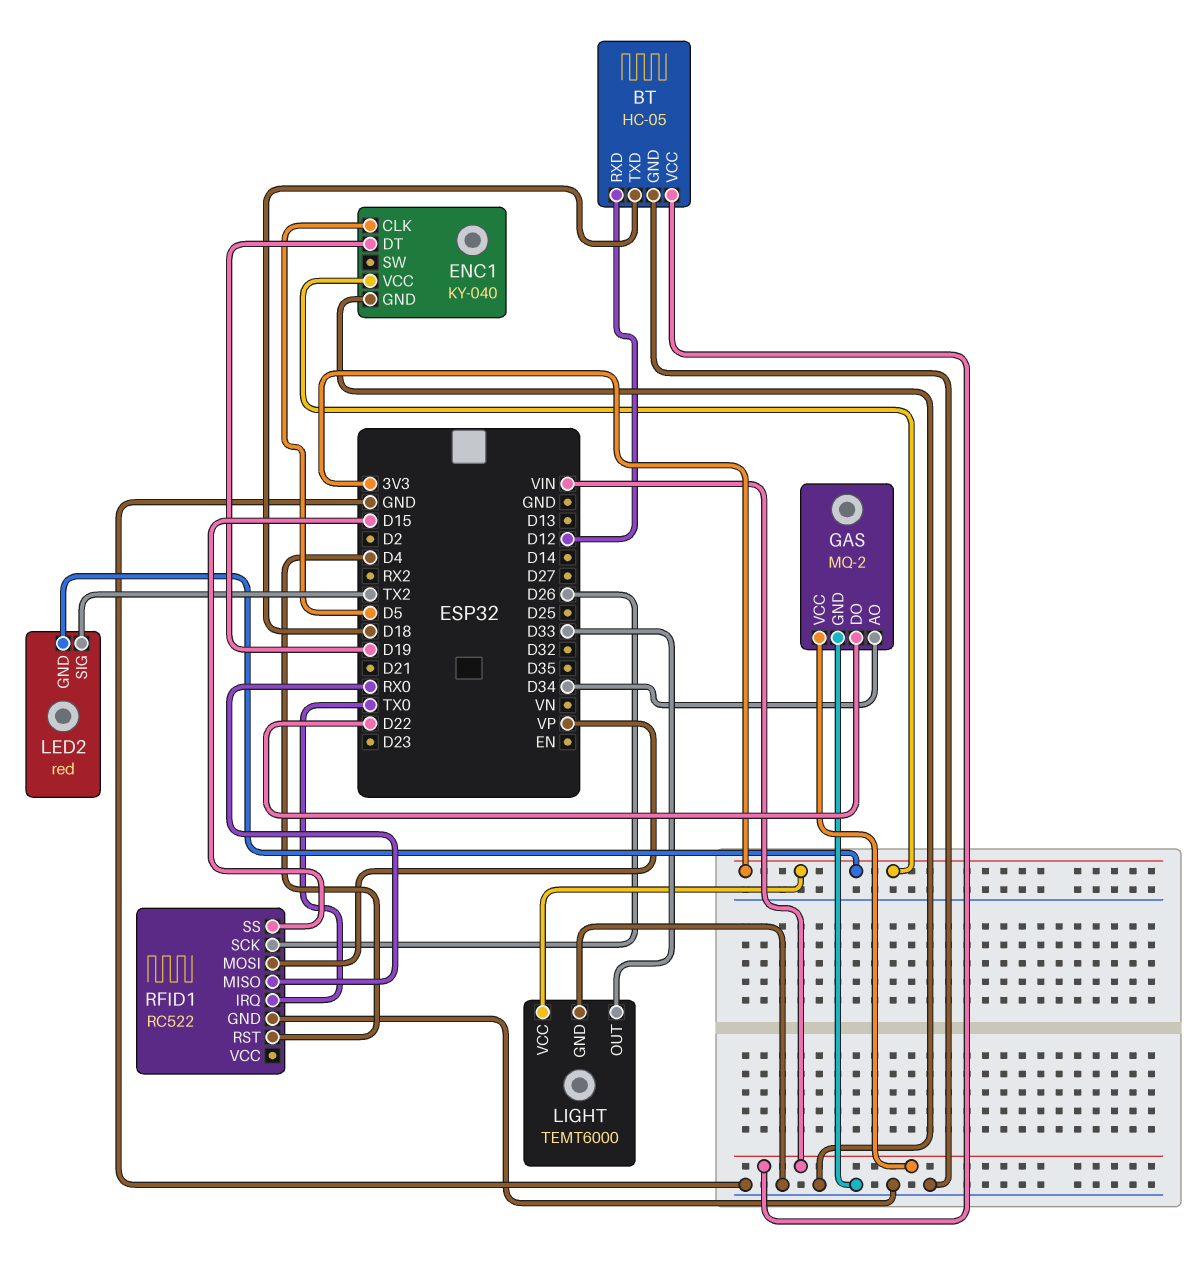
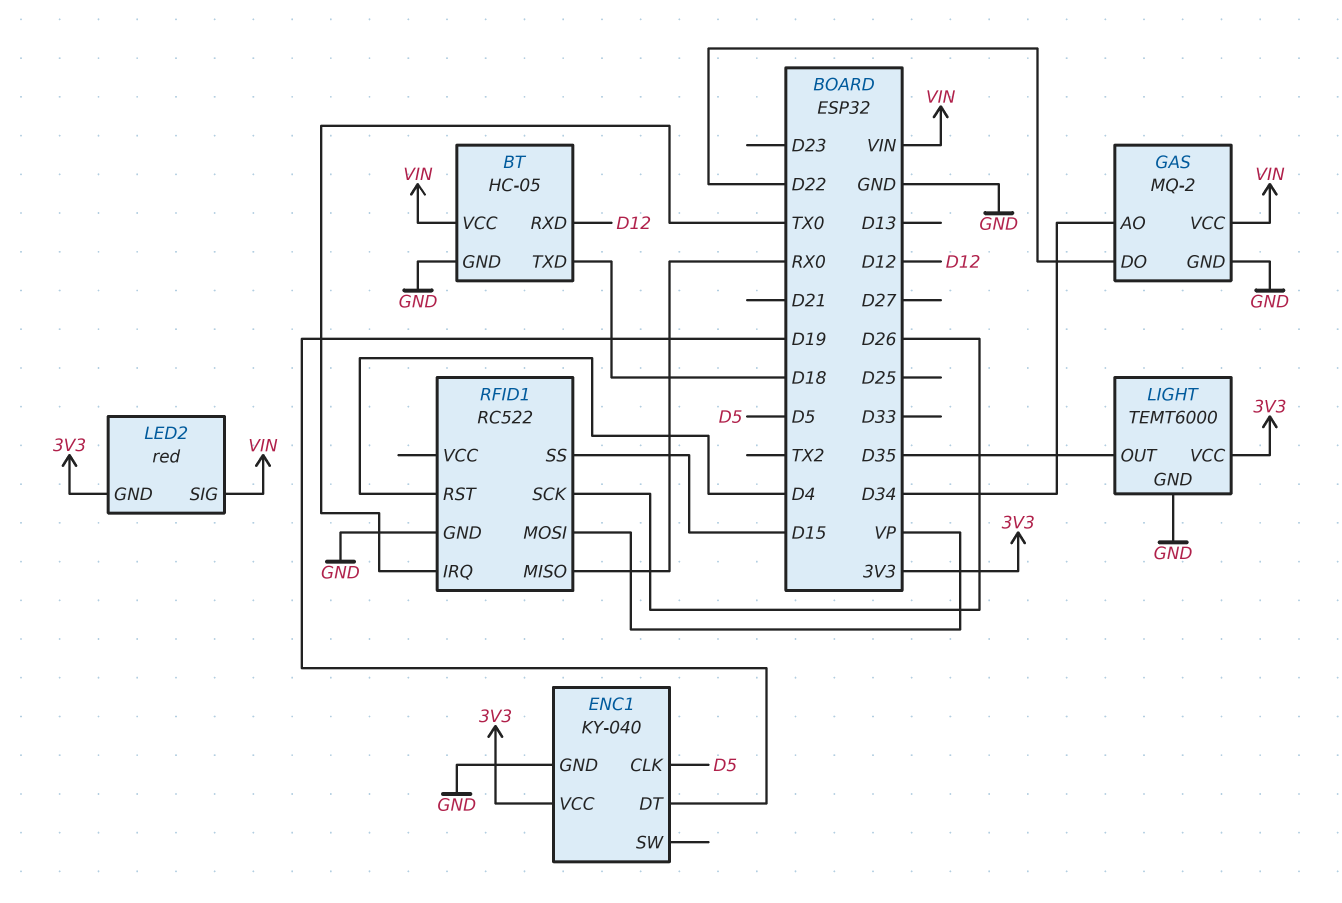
LED2 pin SIG: TX2 -> VIN
LIGHT pin OUT: D33 -> D35

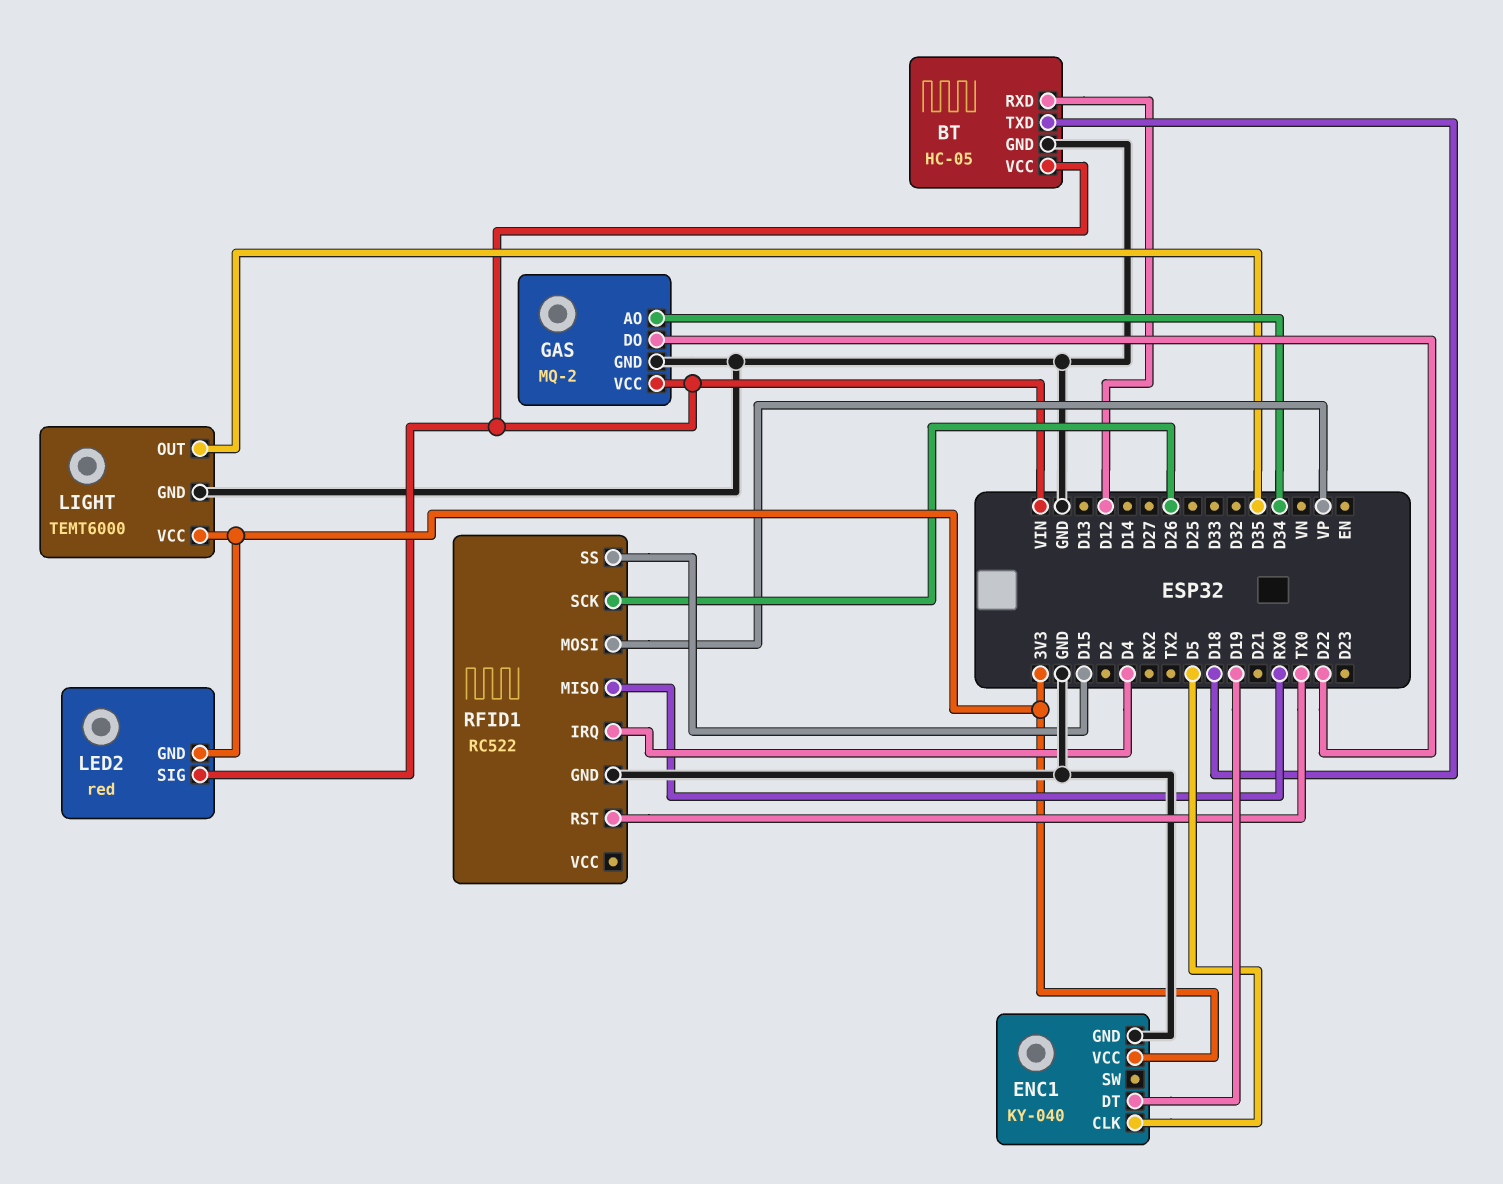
RFID1 pin IRQ: TX0 -> D4
RFID1 pin RST: D4 -> TX0

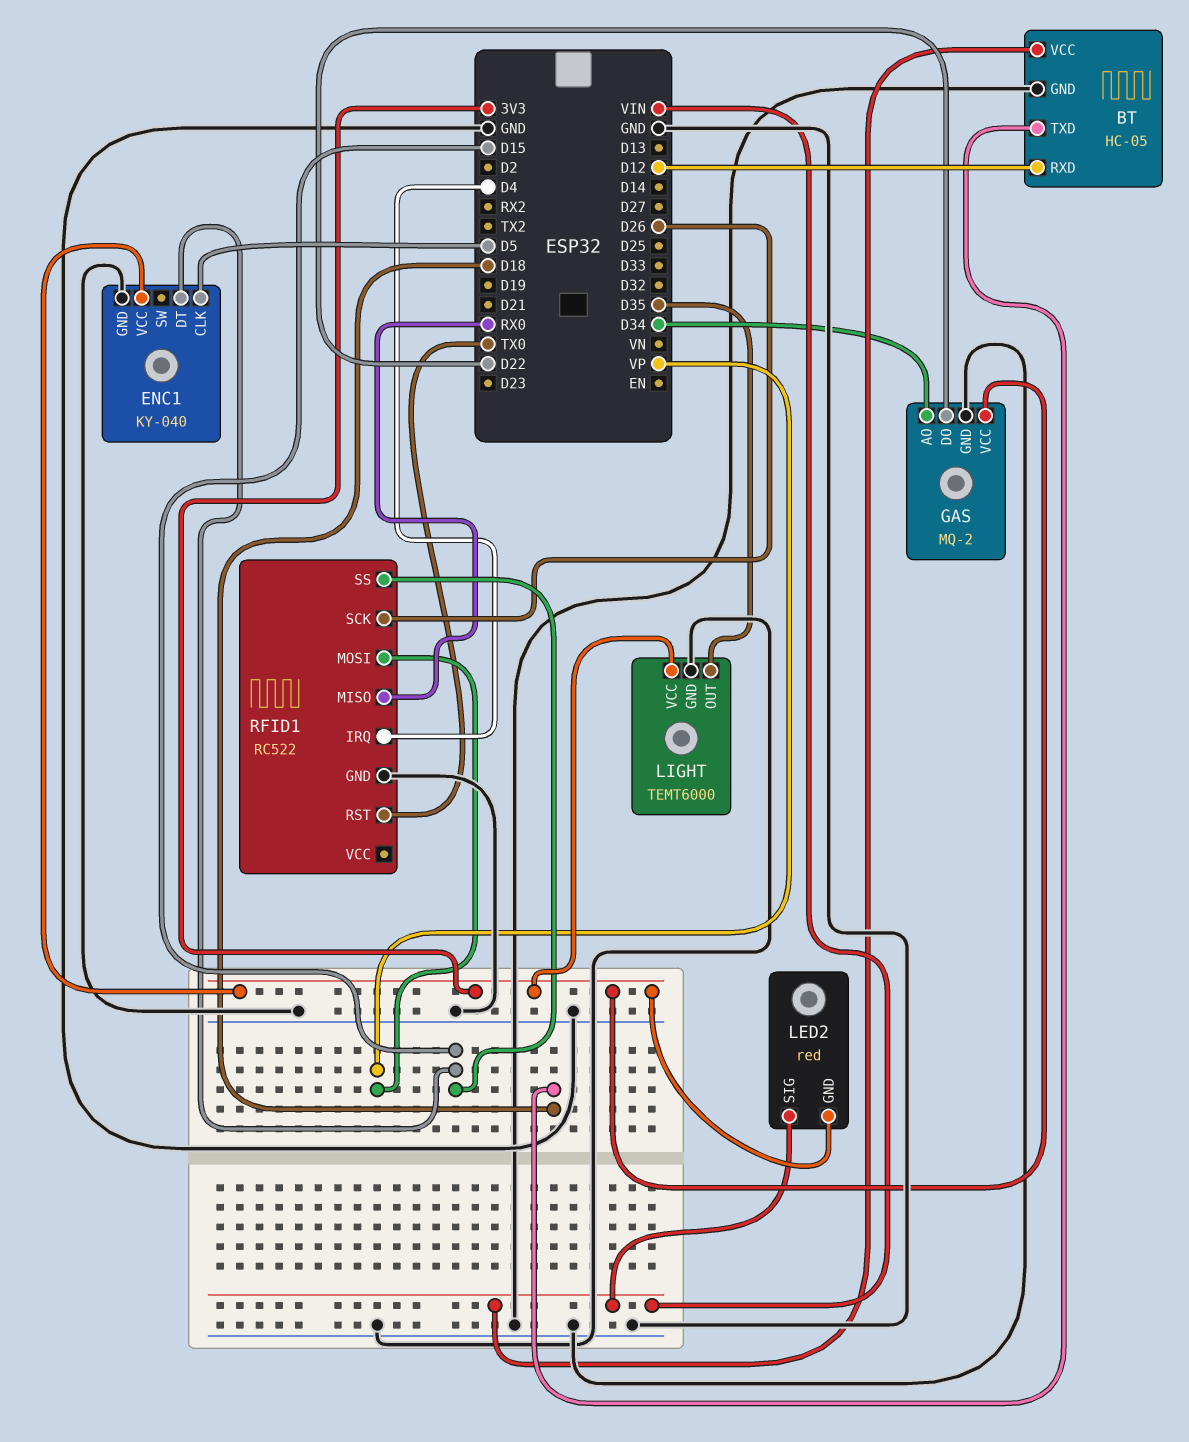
ENC1 pin DT: D19 -> D15
GAS pin VCC: VIN -> 3V3

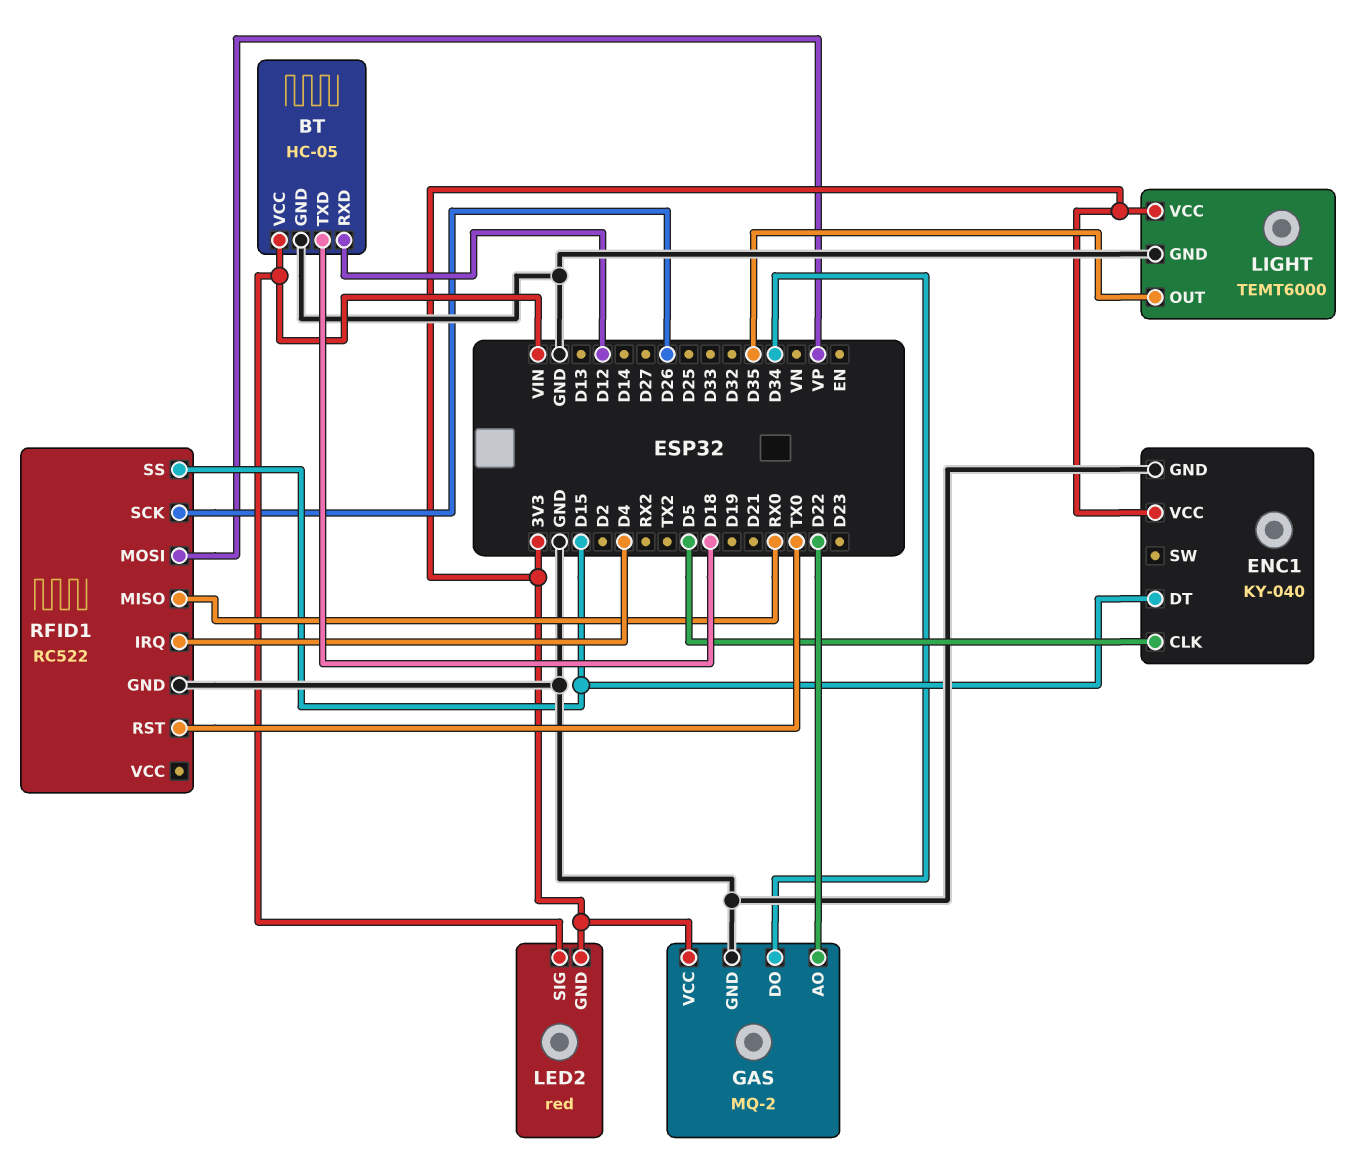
GAS pin AO: D34 -> D22
GAS pin DO: D22 -> D34

